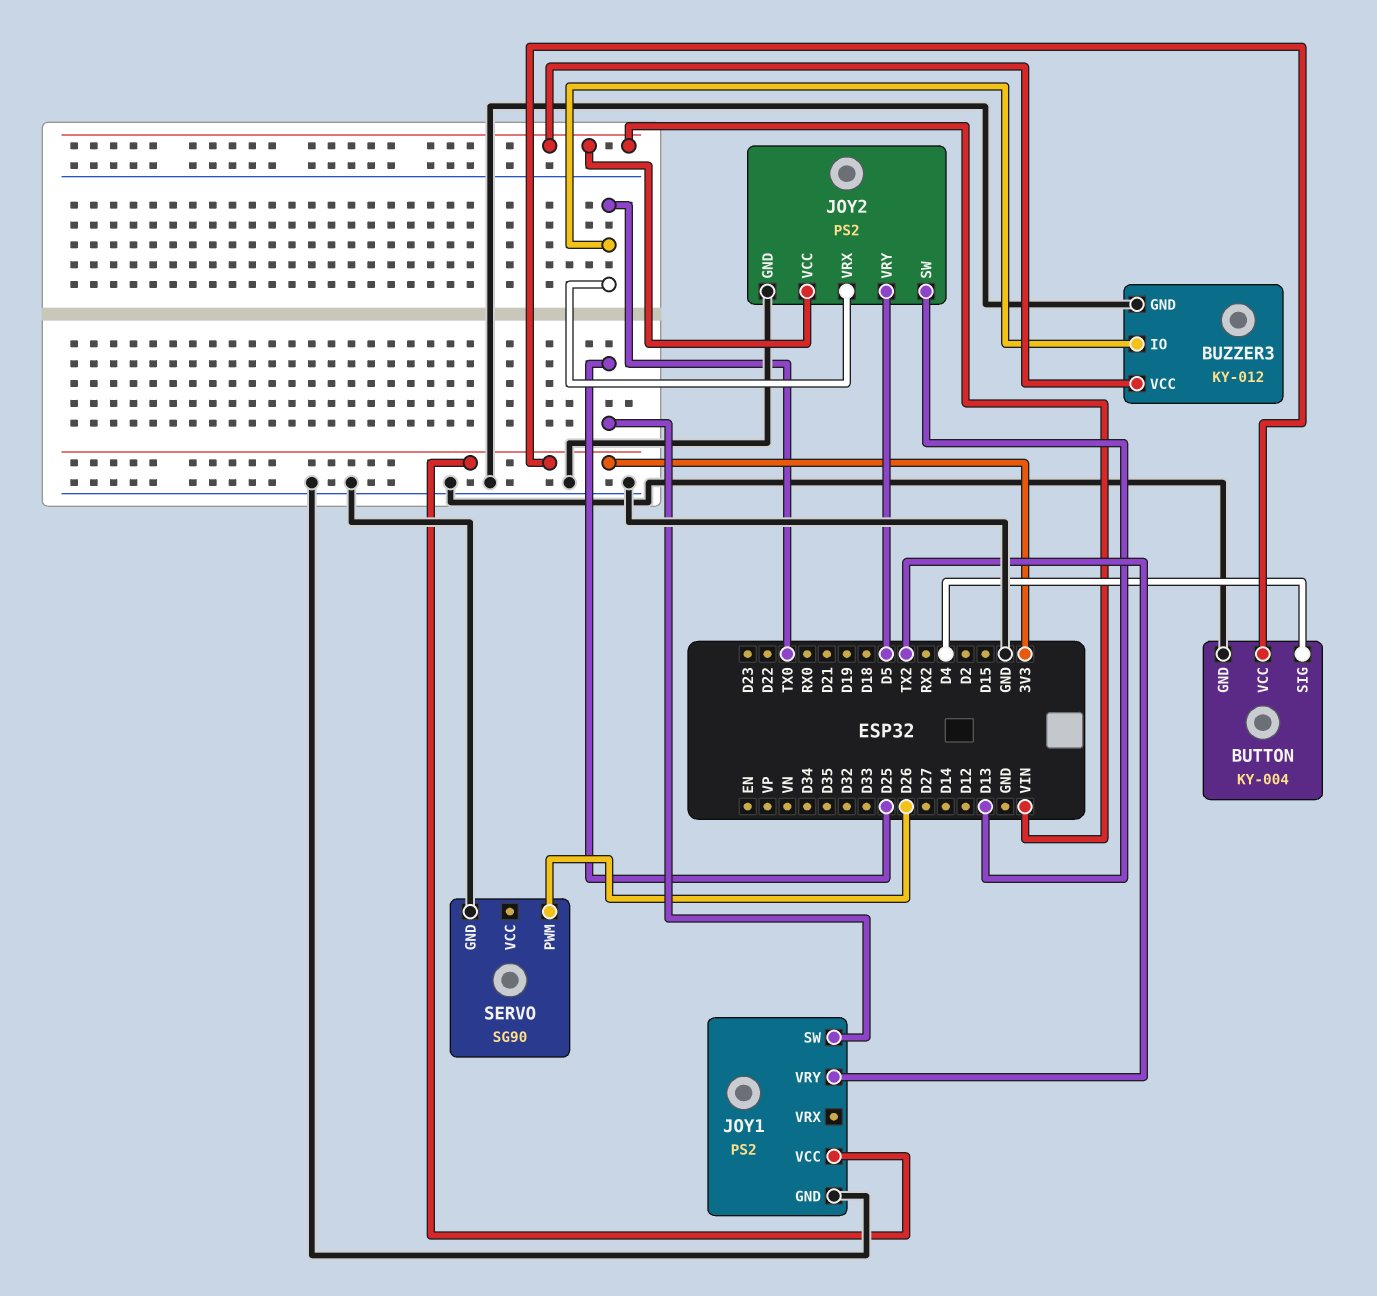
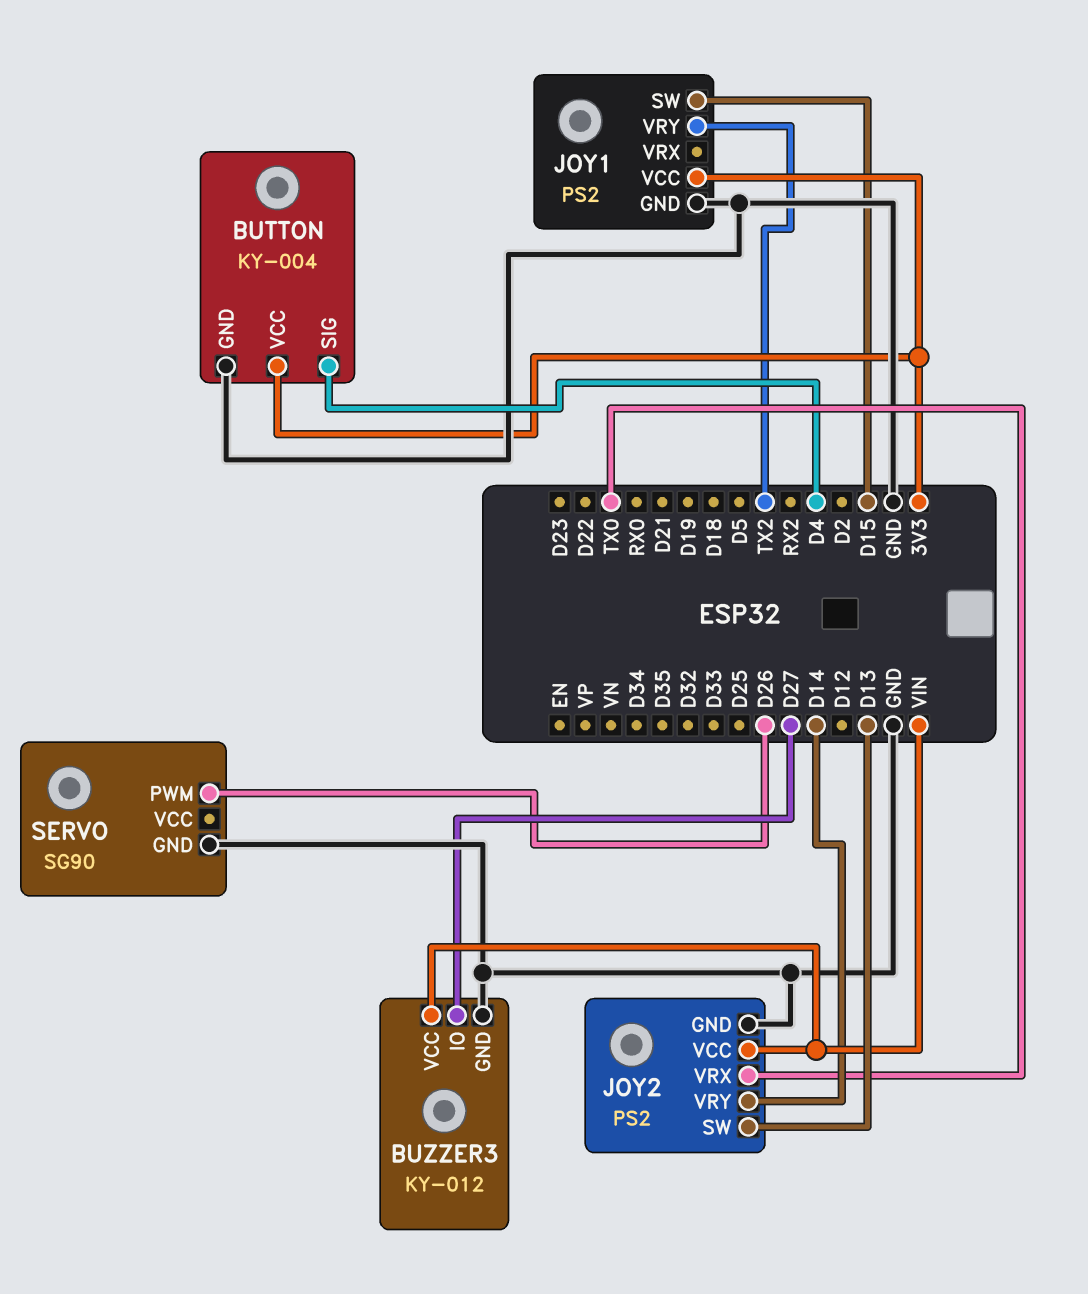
BUZZER3 pin IO: TX0 -> D27
JOY1 pin SW: D25 -> D15
JOY2 pin VRY: D5 -> D14

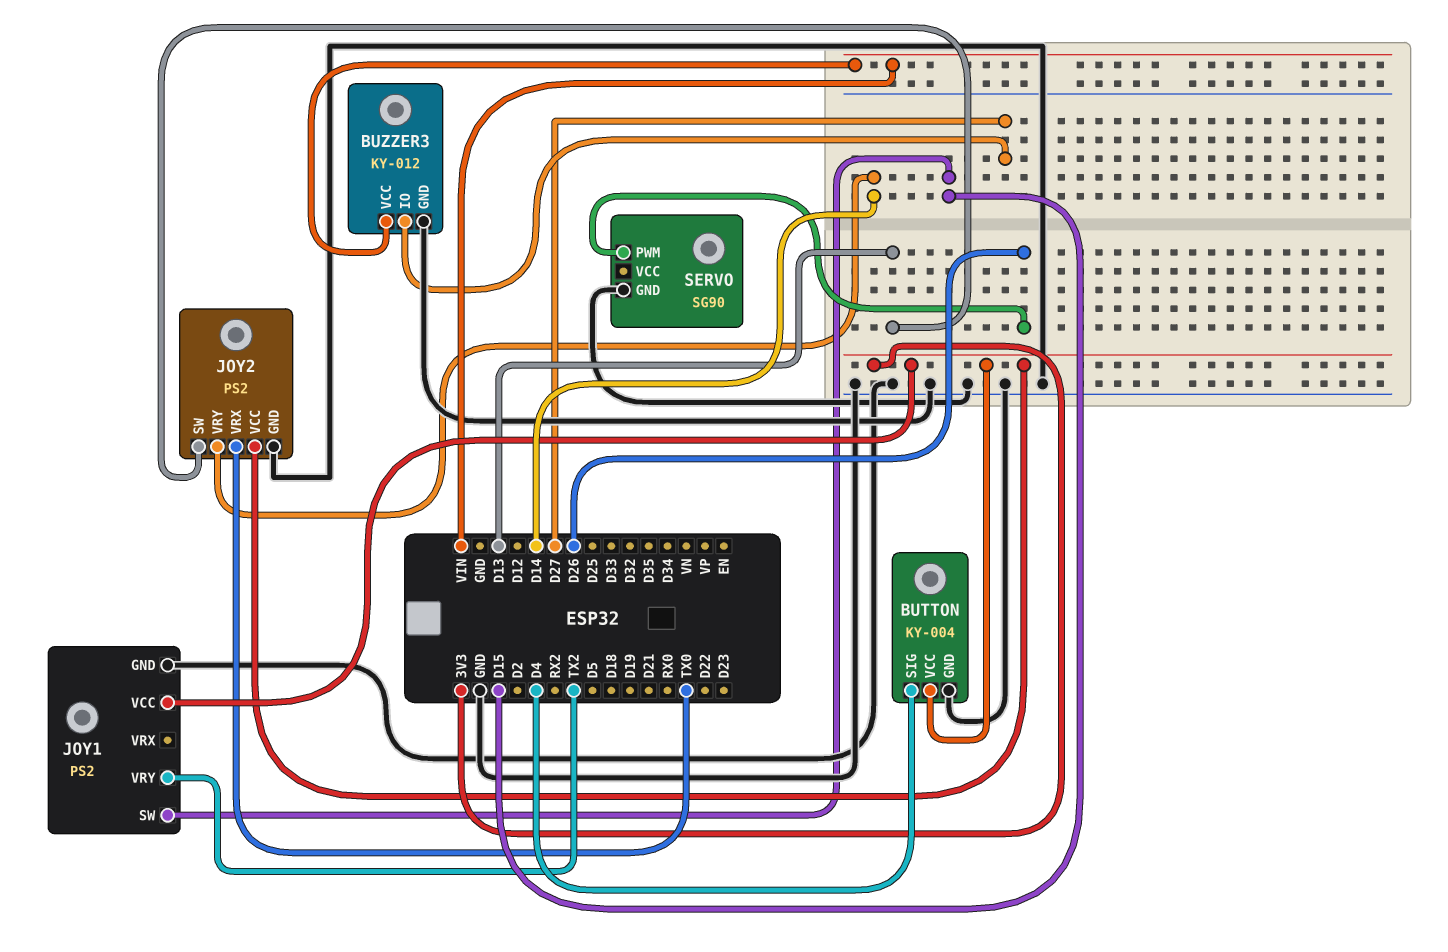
JOY2 pin VCC: VIN -> 3V3

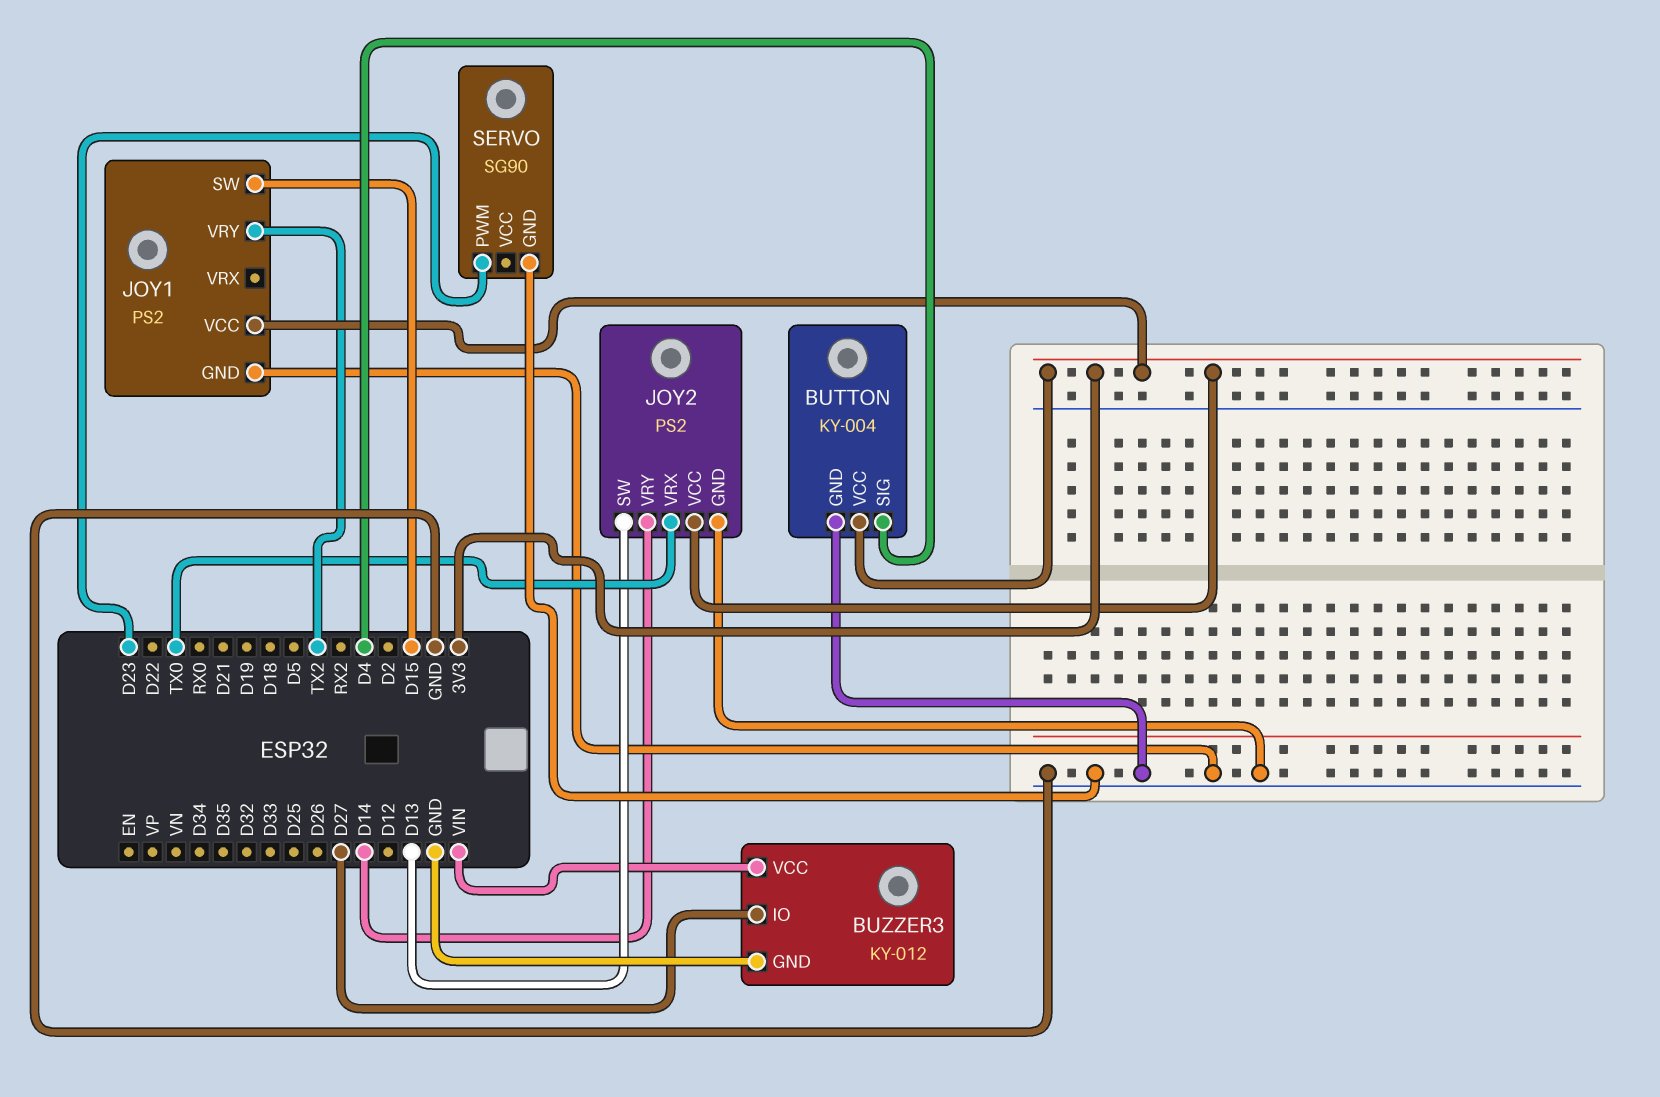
SERVO pin PWM: D26 -> D23

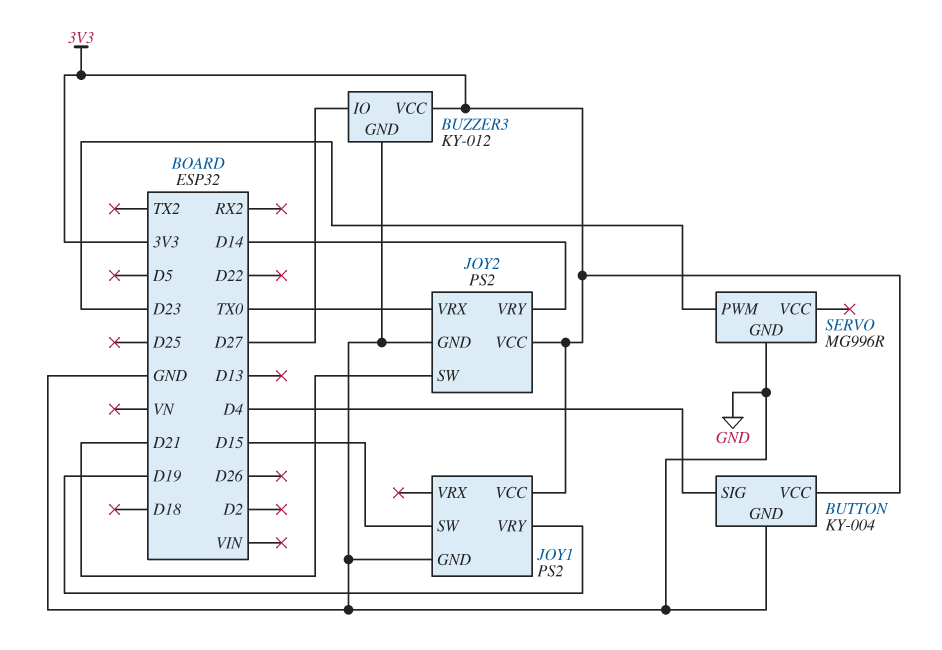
BUZZER3 pin VCC: VIN -> 3V3
JOY1 pin VRY: TX2 -> D19
JOY2 pin SW: D13 -> D21
SERVO: SG90 -> MG996R

